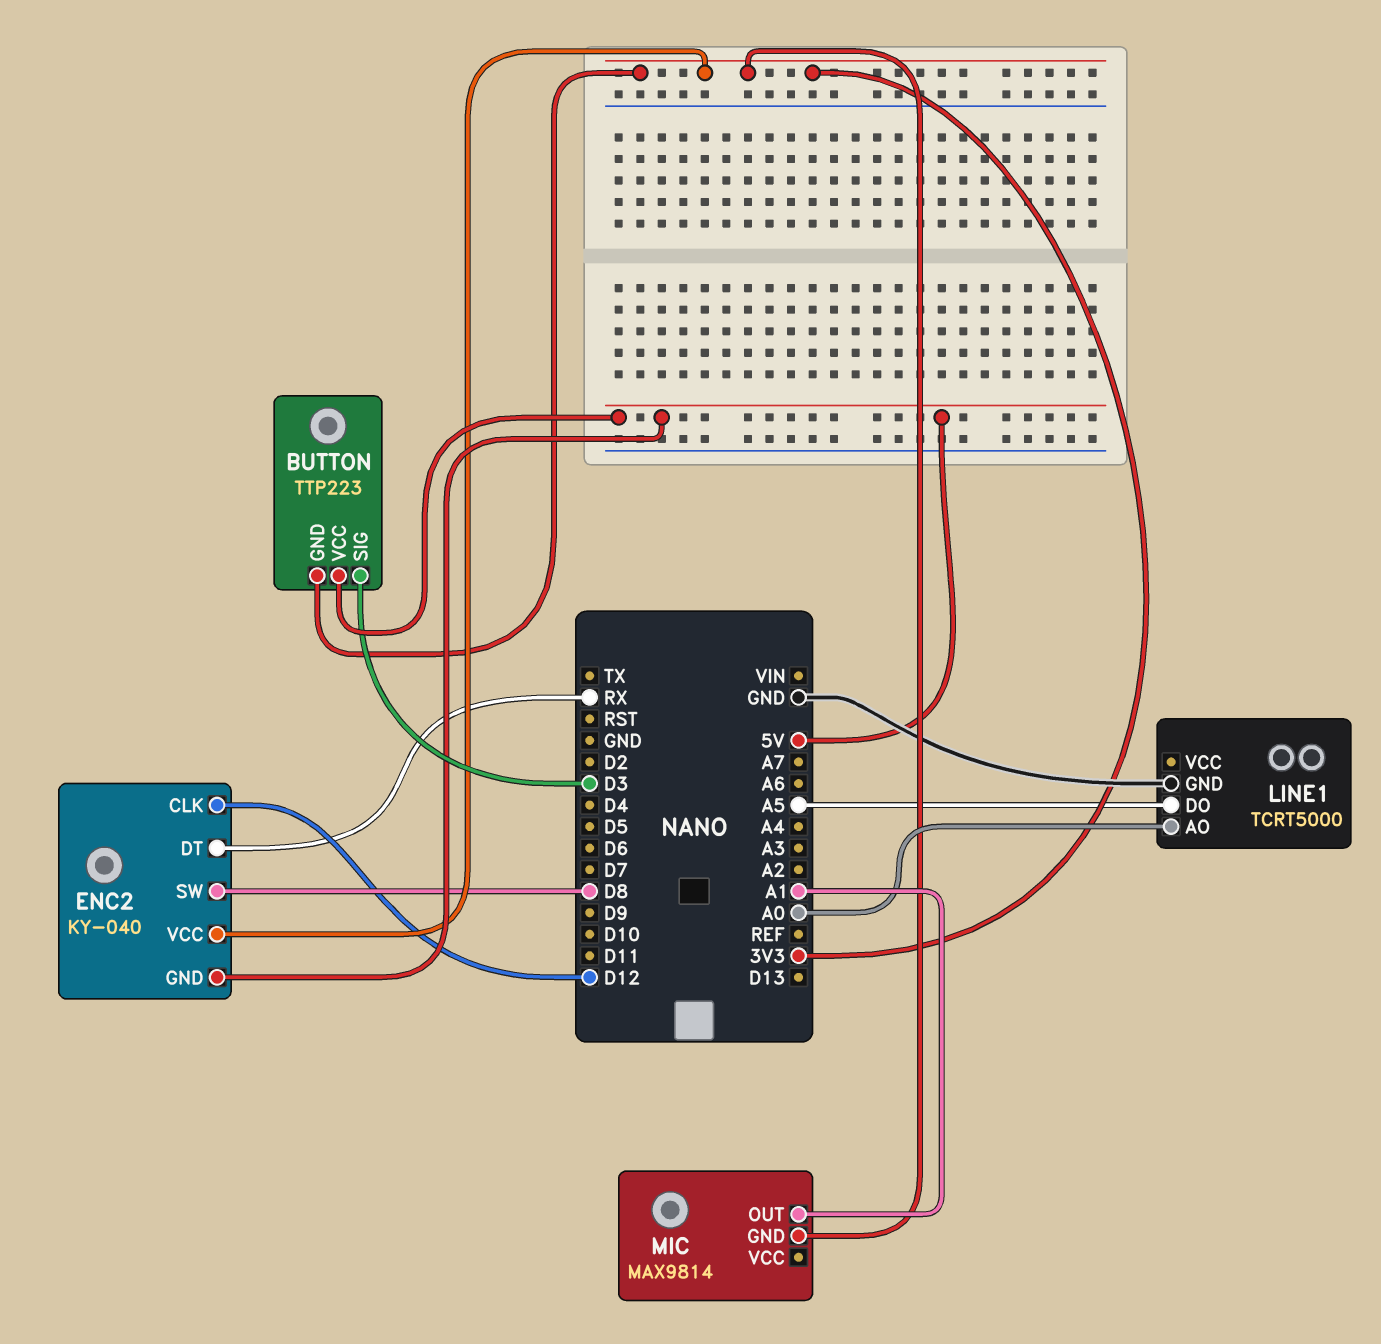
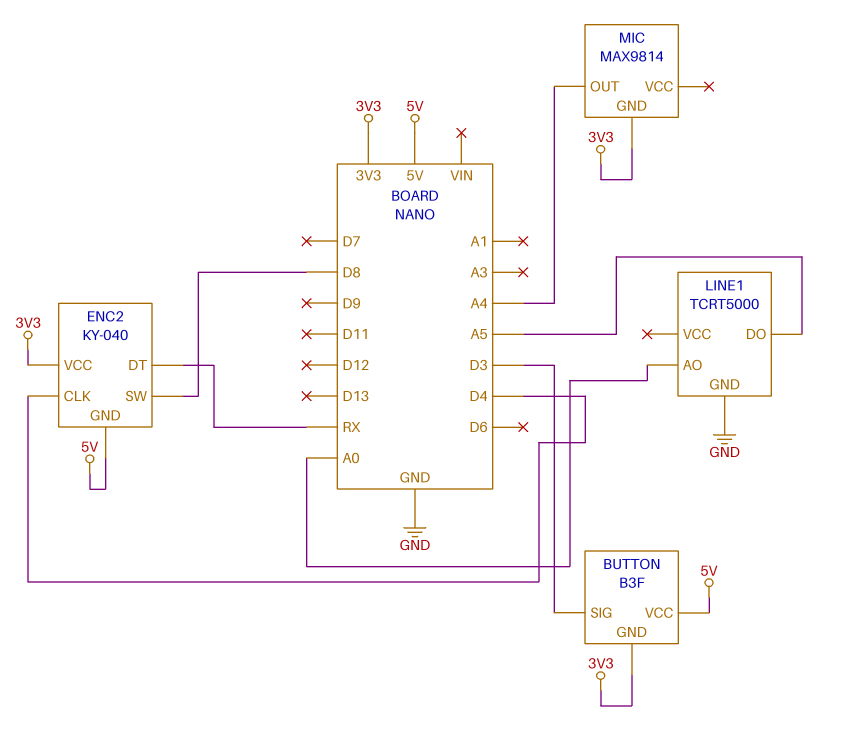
BUTTON: TTP223 -> B3F
ENC2 pin CLK: D12 -> D4
MIC pin OUT: A1 -> A4

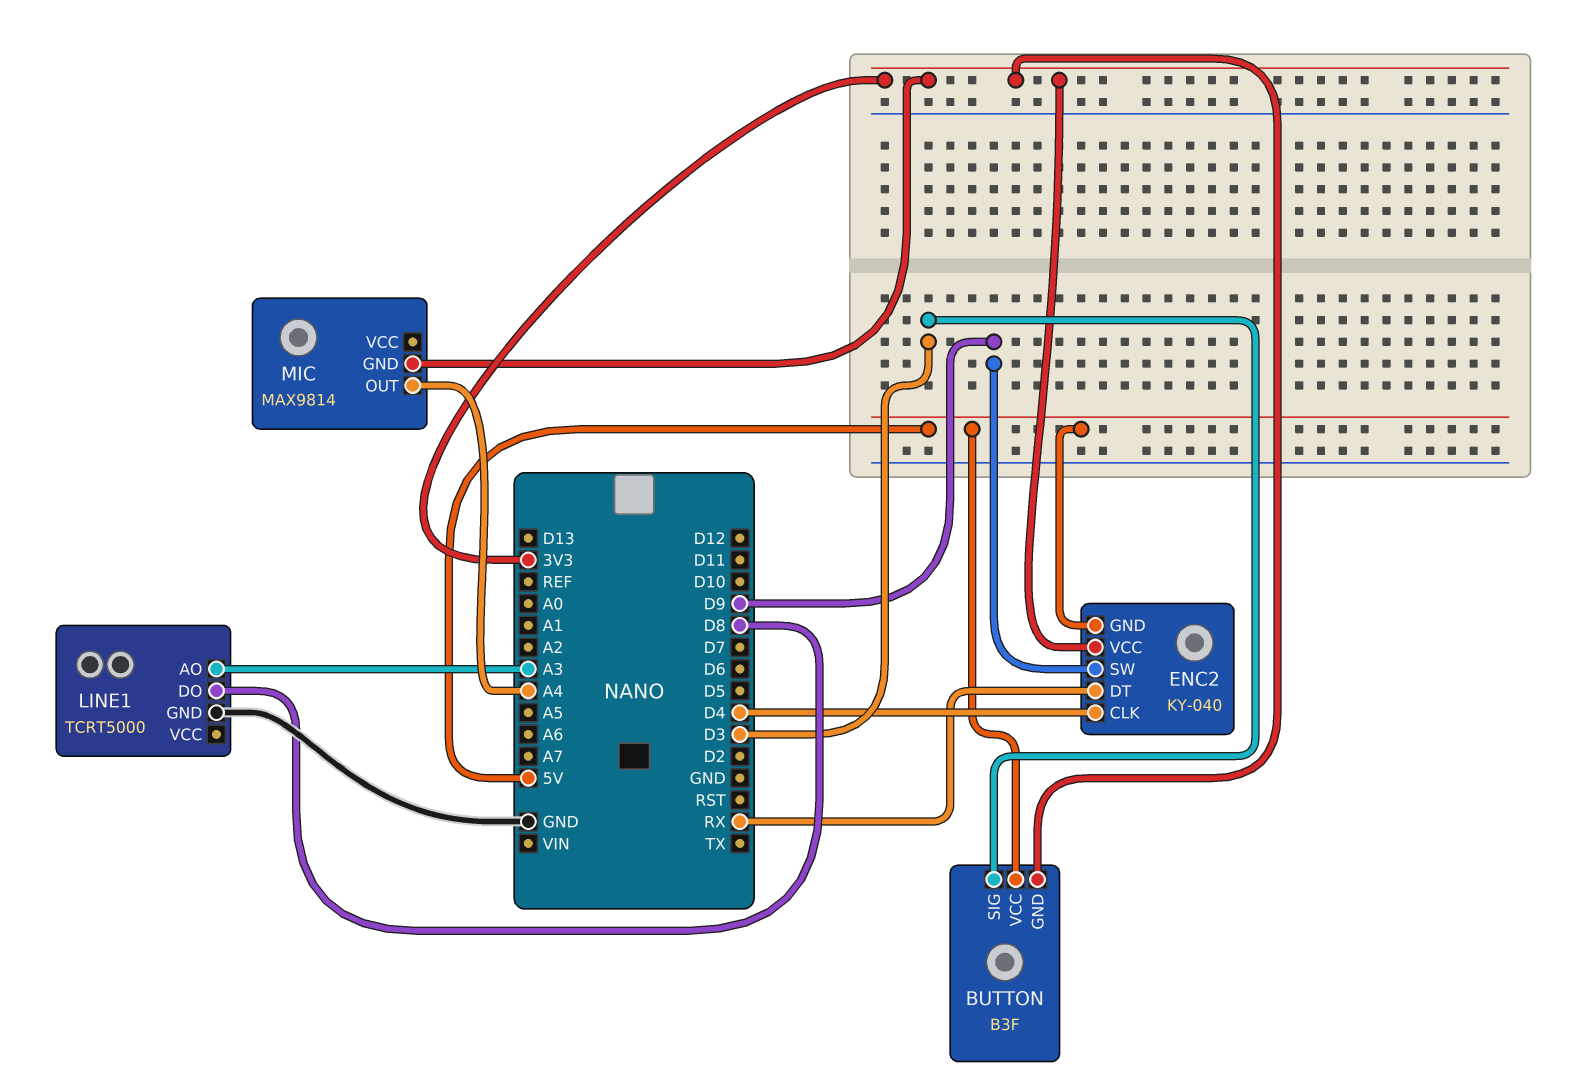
ENC2 pin SW: D8 -> D9
LINE1 pin AO: A0 -> A3
LINE1 pin DO: A5 -> D8

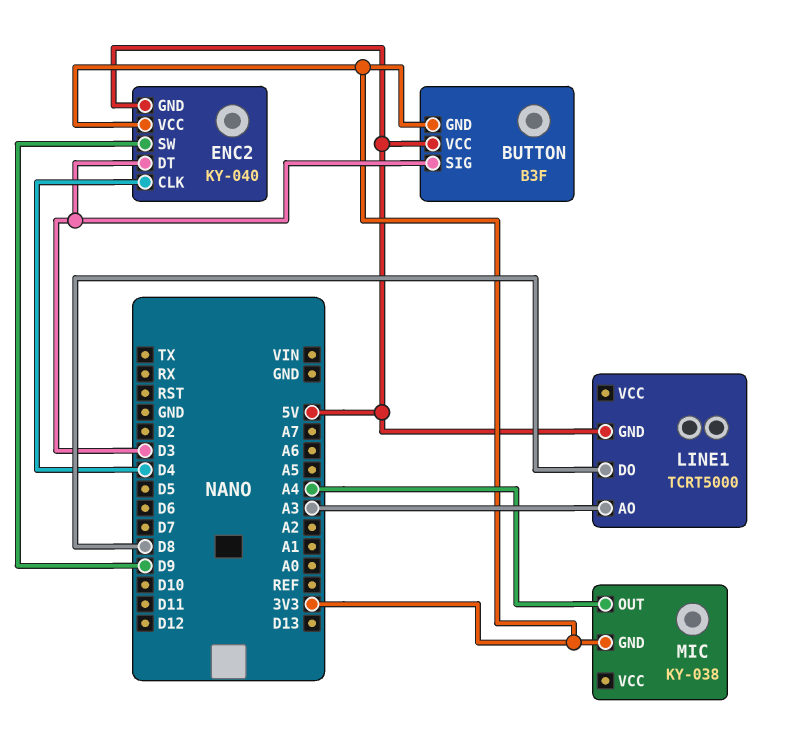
ENC2 pin DT: RX -> D3
LINE1 pin GND: GND -> 5V
MIC: MAX9814 -> KY-038

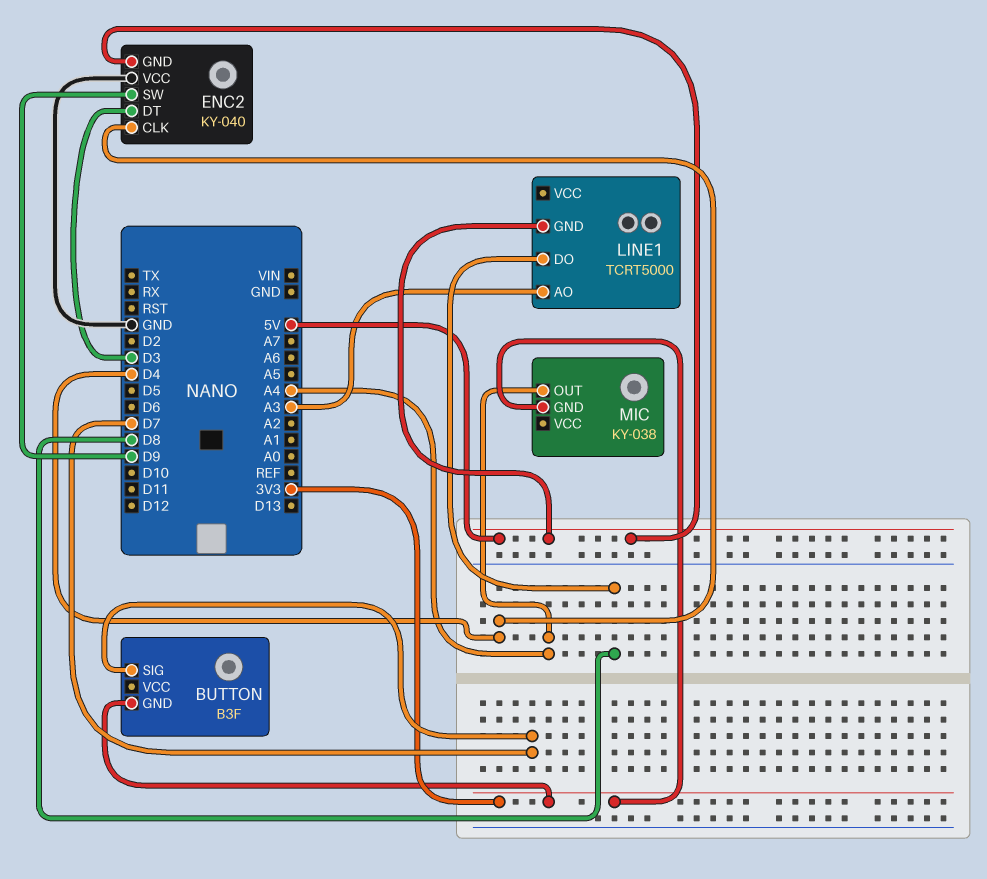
BUTTON pin SIG: D3 -> D7
BUTTON pin VCC: 5V -> none
ENC2 pin VCC: 3V3 -> GND

